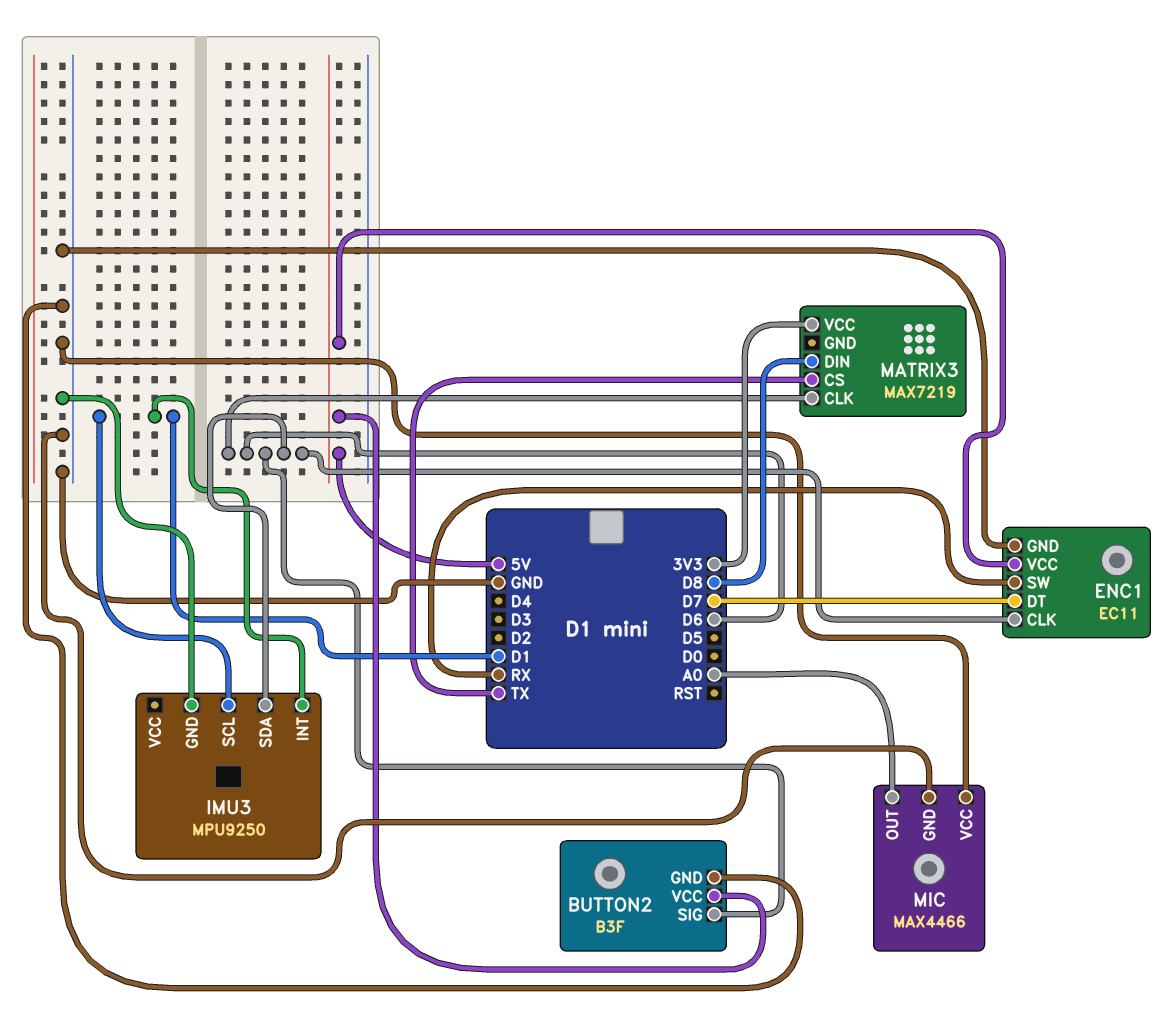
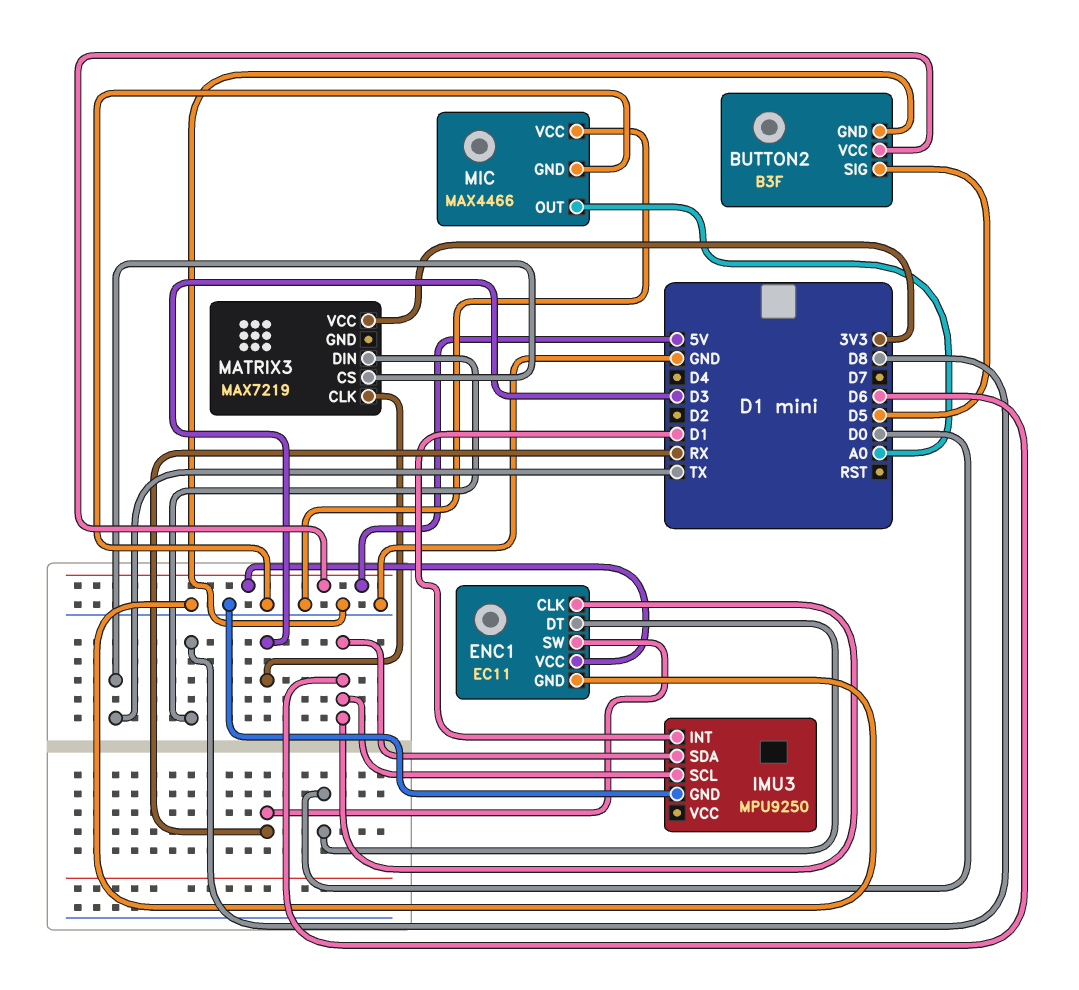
BUTTON2 pin SIG: D6 -> D5
ENC1 pin DT: D7 -> D0
IMU3 pin SCL: D1 -> D6
MATRIX3 pin CLK: D6 -> D3

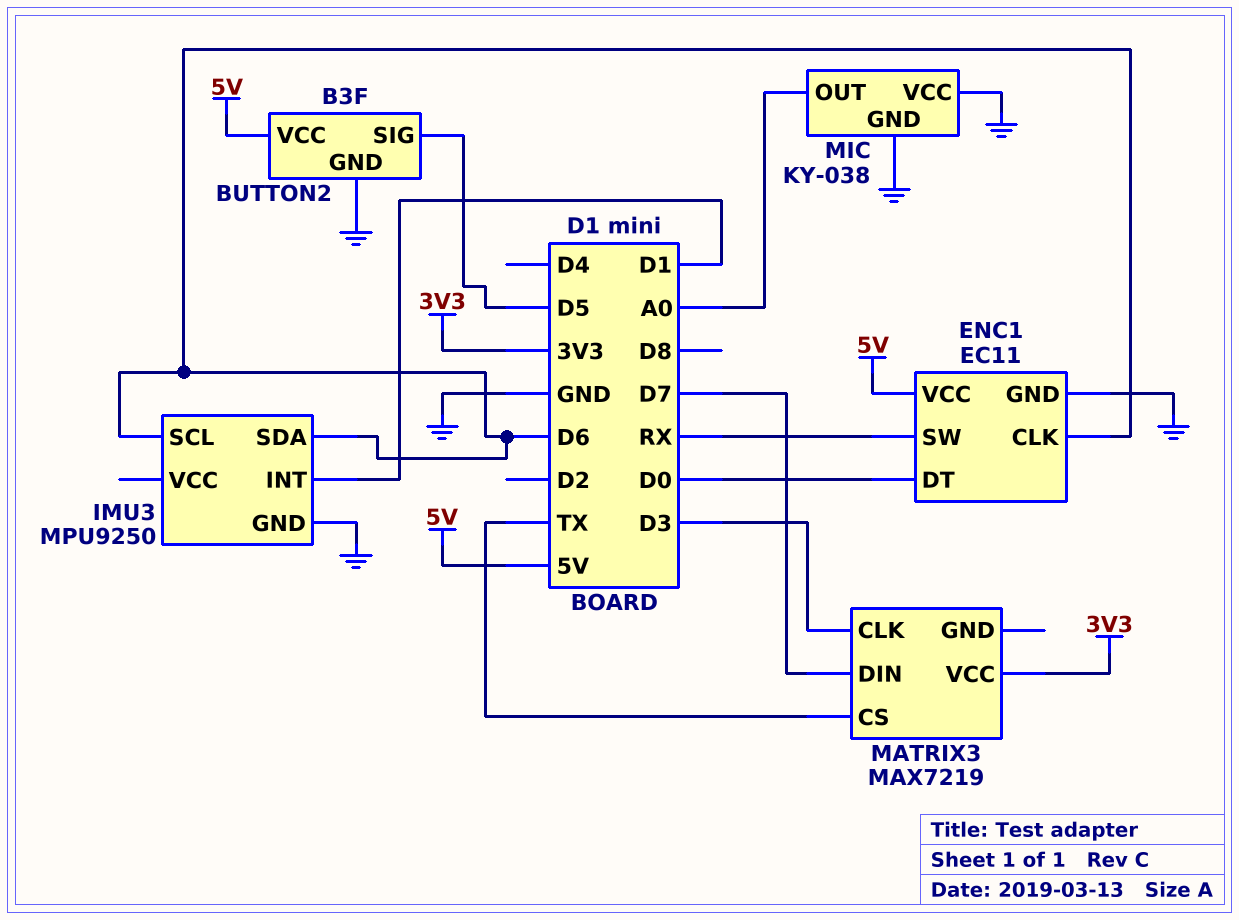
MATRIX3 pin DIN: D8 -> D7
MIC: MAX4466 -> KY-038

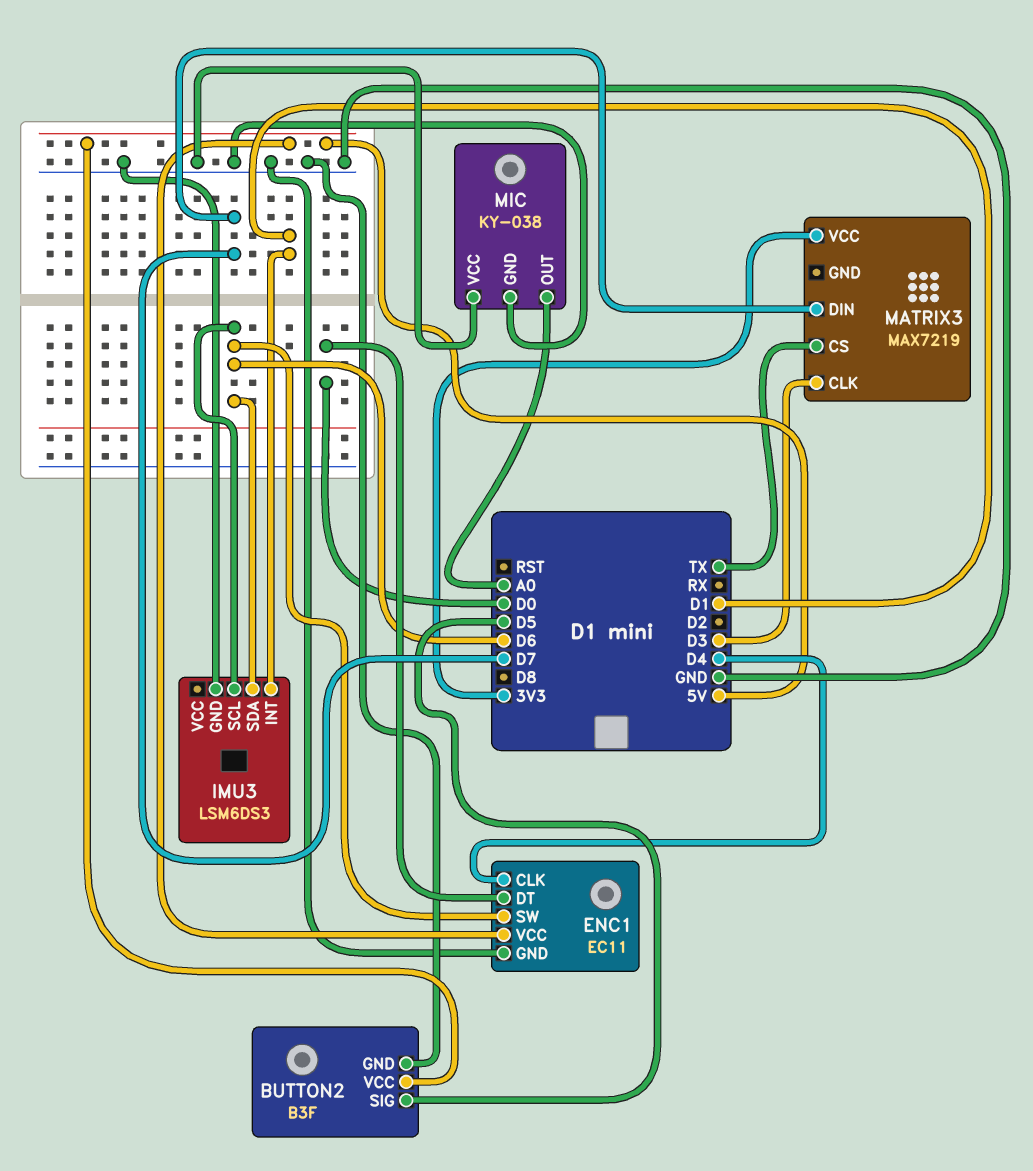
ENC1 pin CLK: D6 -> D4
ENC1 pin SW: RX -> D6
IMU3: MPU9250 -> LSM6DS3

